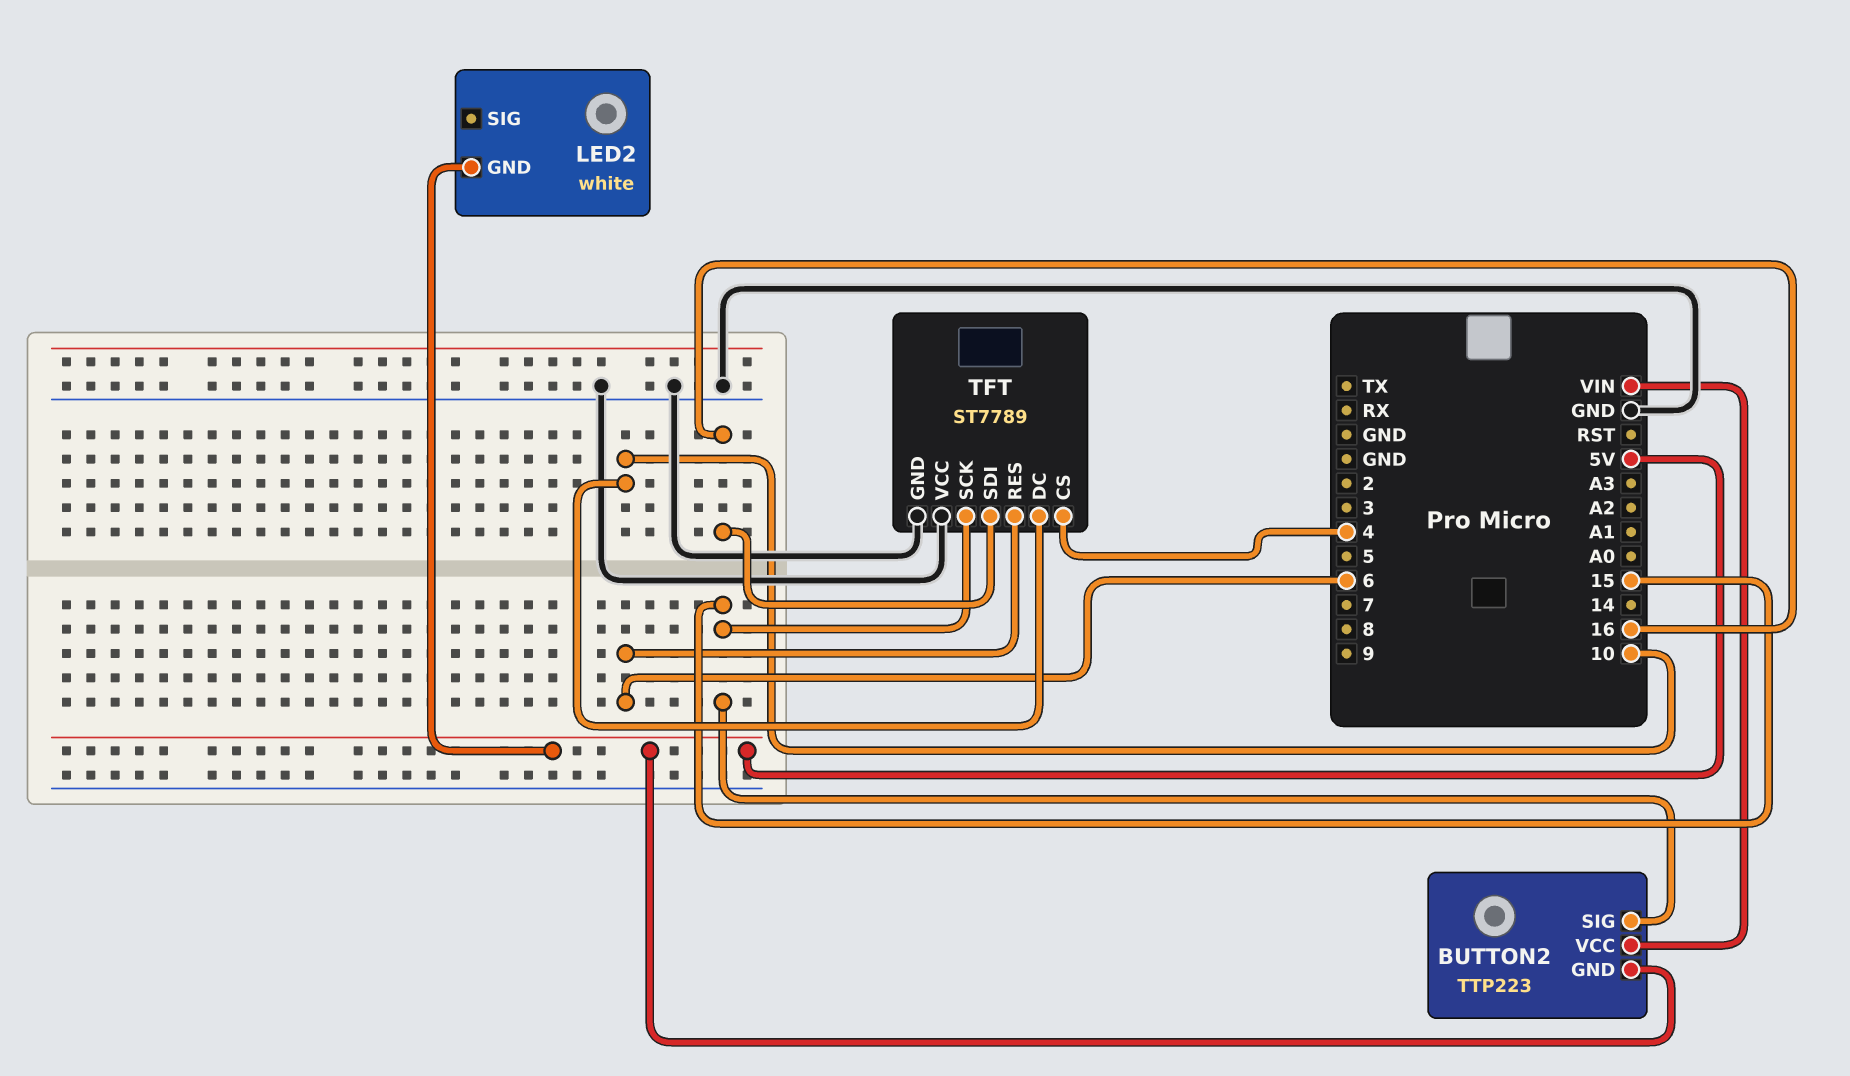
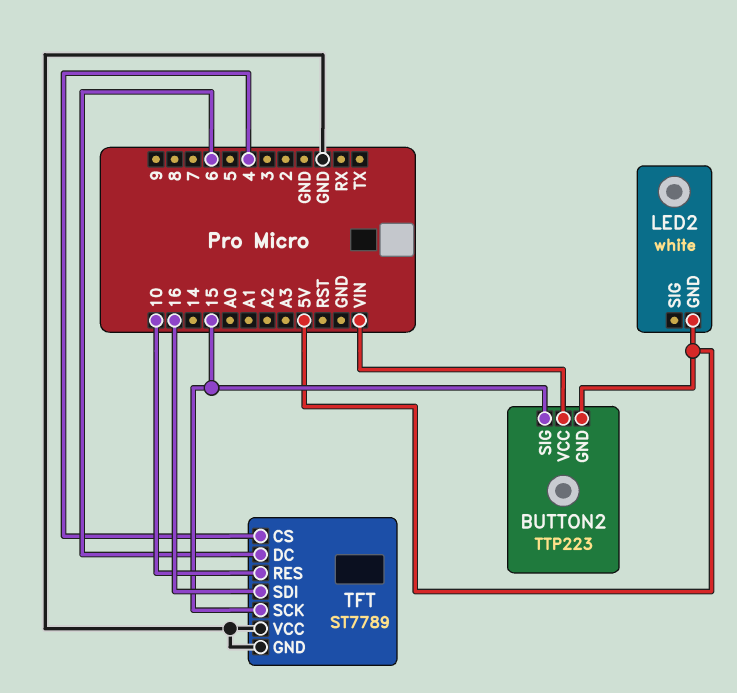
TFT pin DC: 10 -> 6
TFT pin RES: 6 -> 10

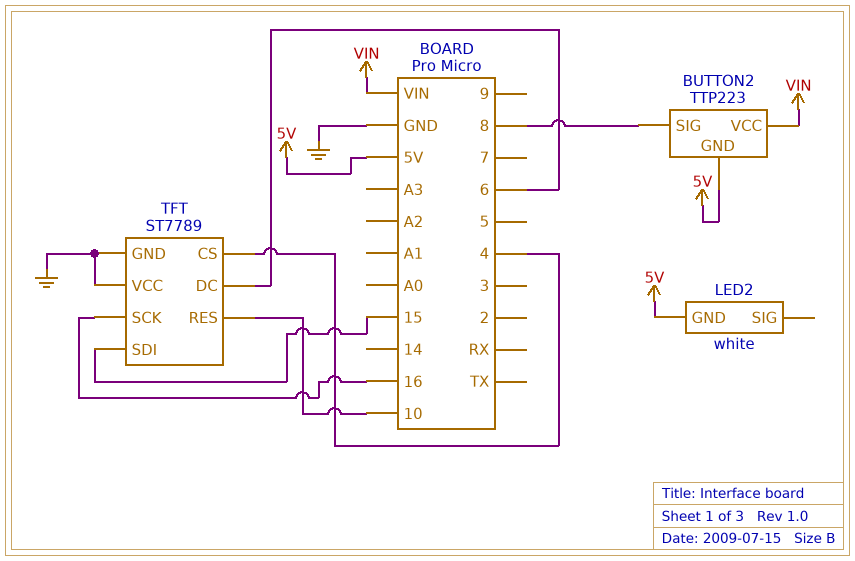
BUTTON2 pin SIG: 15 -> 8
TFT pin SCK: 15 -> 16
TFT pin SDI: 16 -> 15

